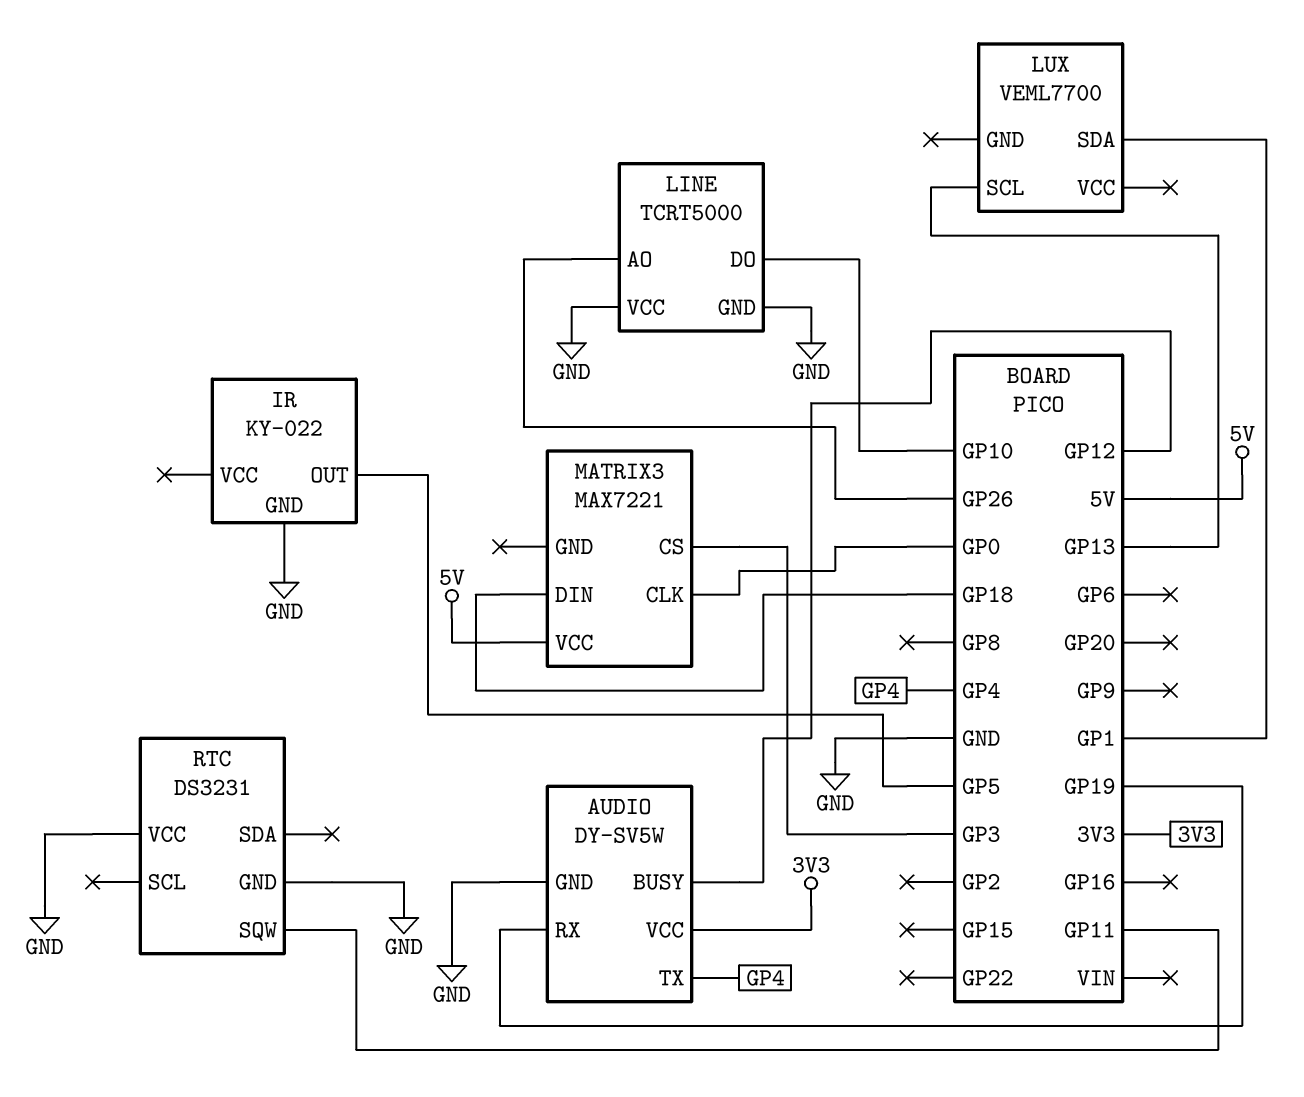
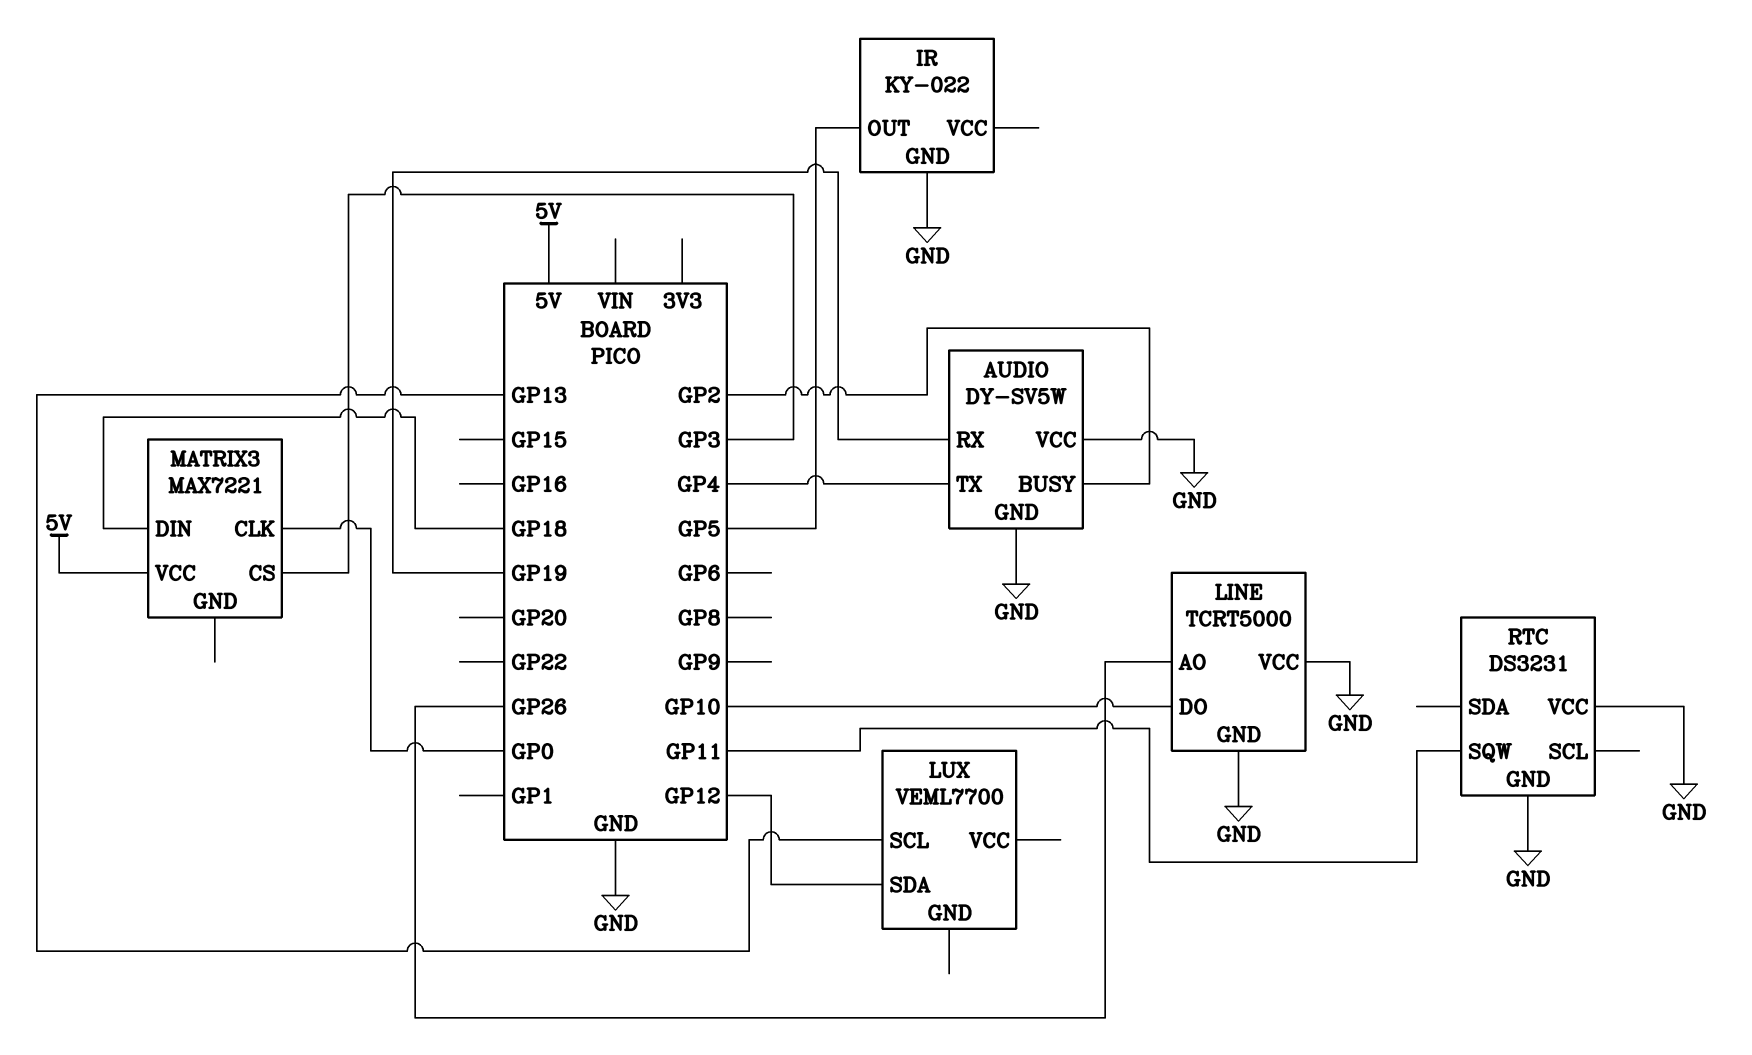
AUDIO pin BUSY: GP12 -> GP2
AUDIO pin VCC: 3V3 -> GND
LUX pin SDA: GP1 -> GP12

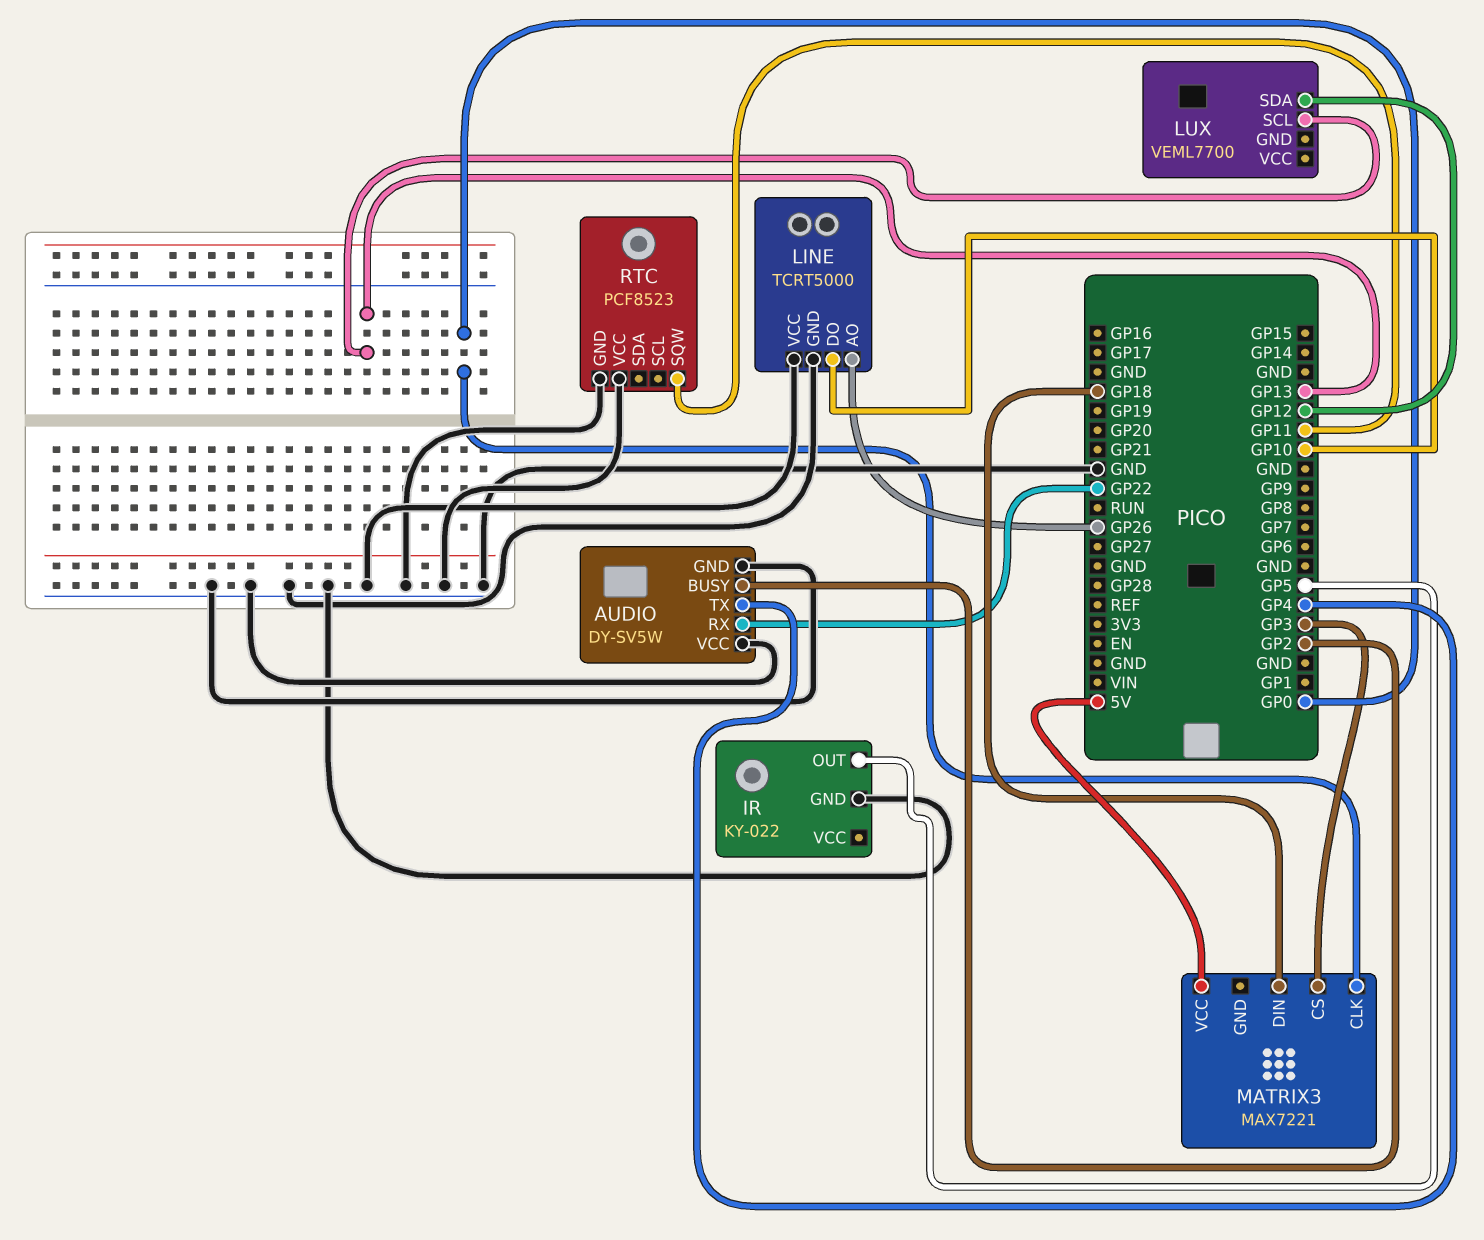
AUDIO pin RX: GP19 -> GP22
RTC: DS3231 -> PCF8523

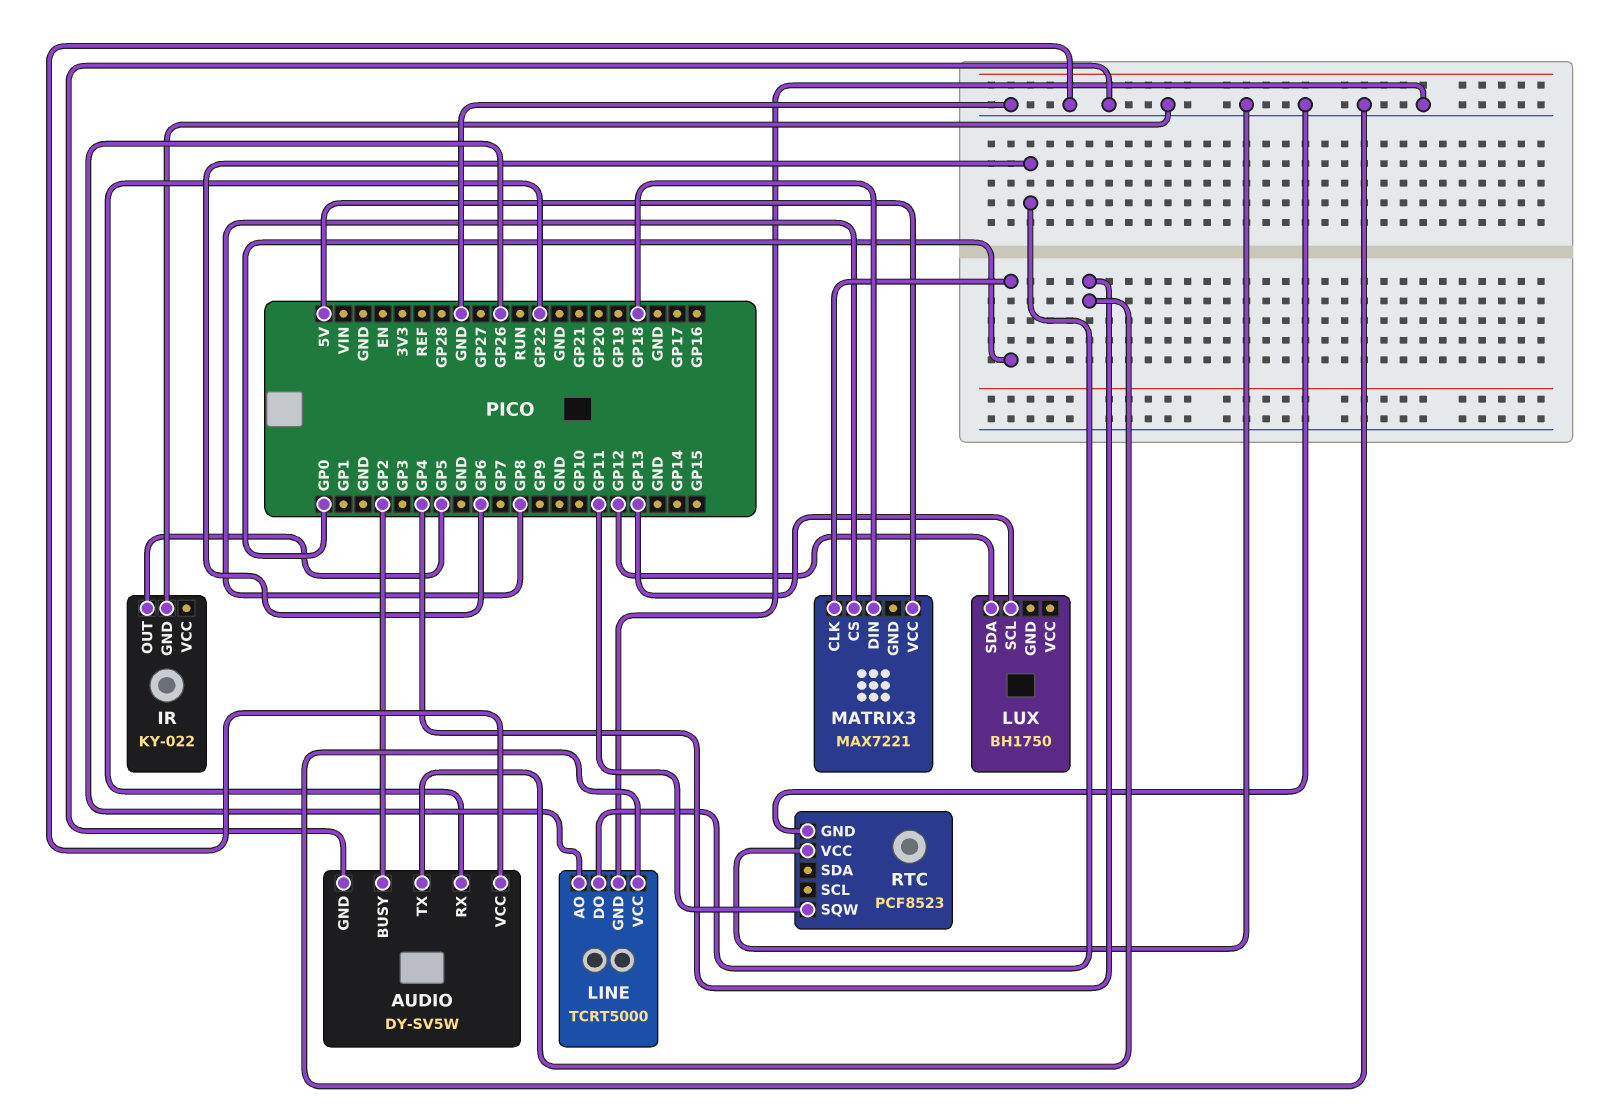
LINE pin DO: GP10 -> GP6
LUX: VEML7700 -> BH1750
MATRIX3 pin CS: GP3 -> GP8

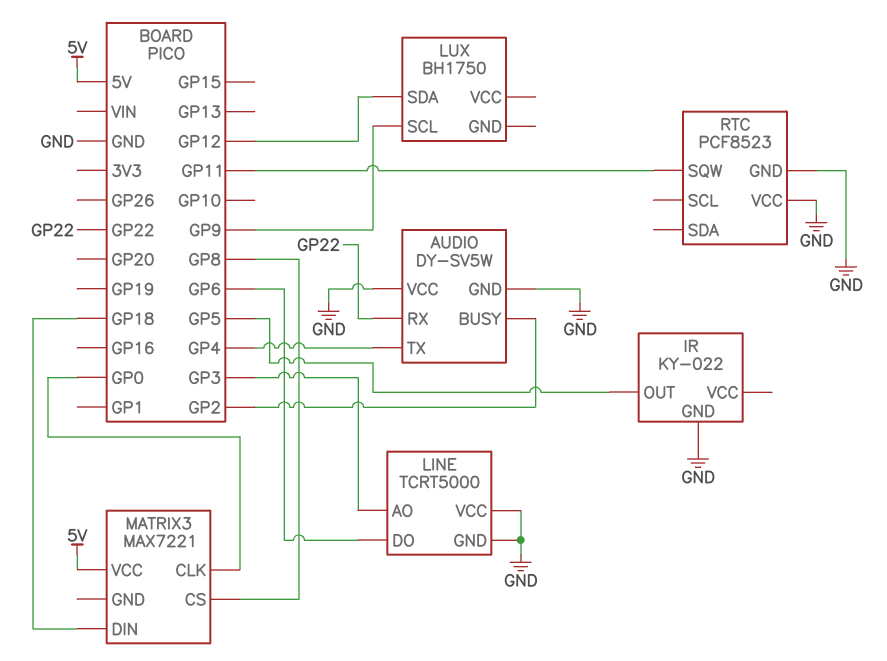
LINE pin AO: GP26 -> GP3
LUX pin SCL: GP13 -> GP9

